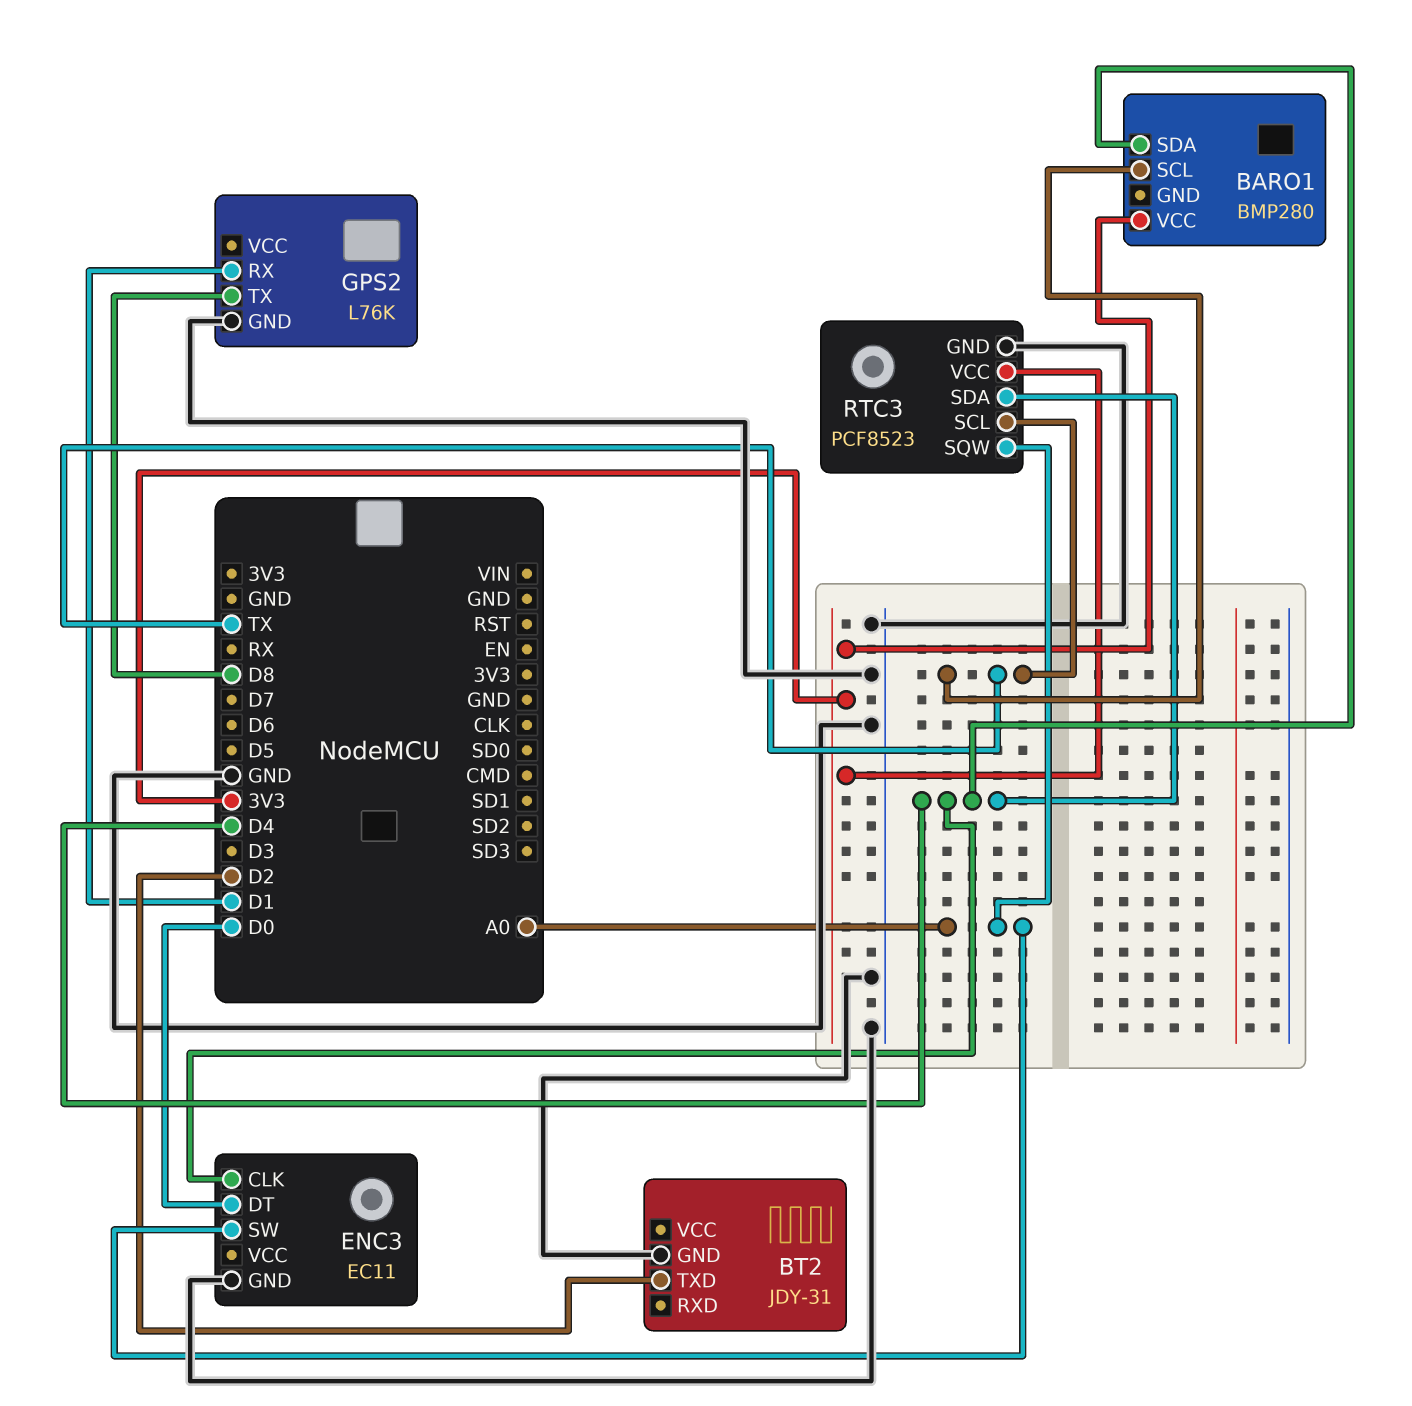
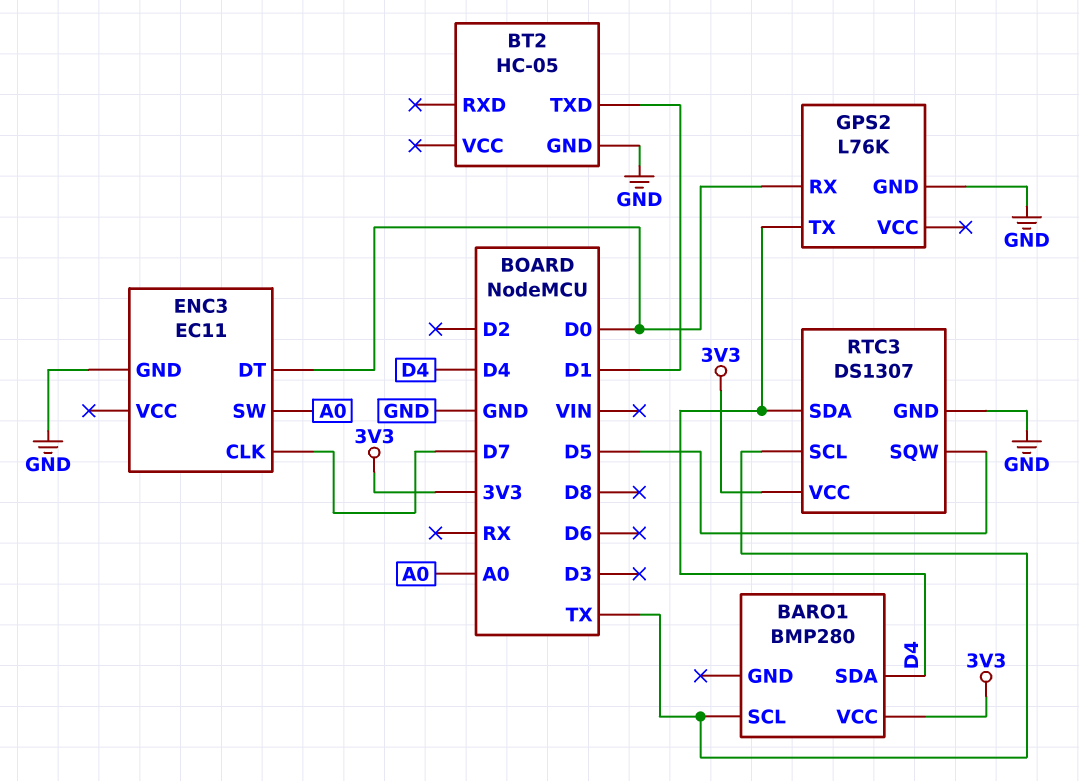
BT2: JDY-31 -> HC-05
BT2 pin TXD: D2 -> D1
ENC3 pin CLK: D4 -> D7
GPS2 pin RX: D1 -> D0
GPS2 pin TX: D8 -> D4
RTC3: PCF8523 -> DS1307
RTC3 pin SQW: A0 -> D5

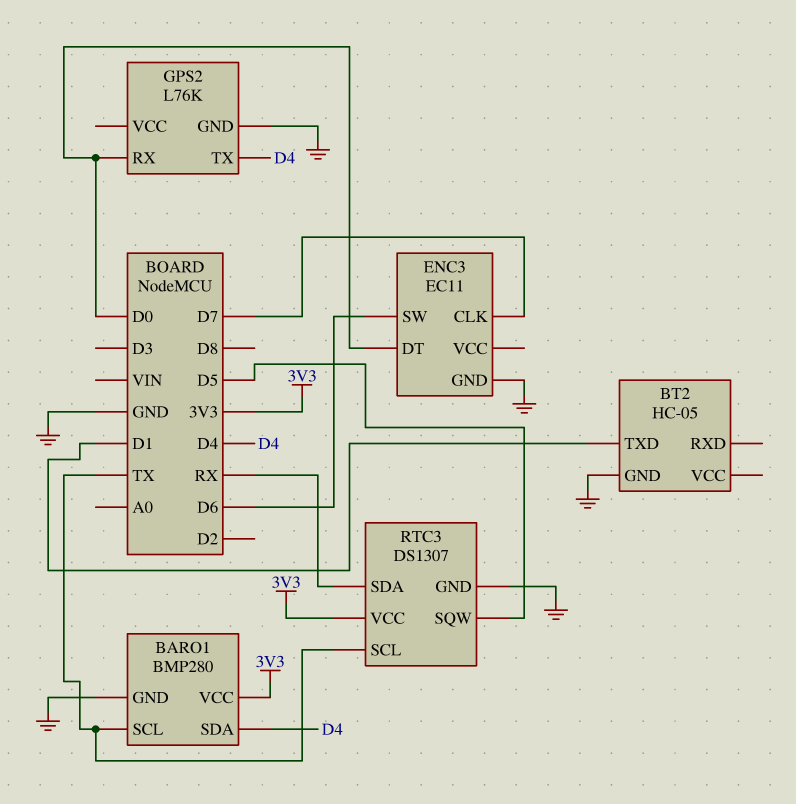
BARO1 pin GND: none -> GND
ENC3 pin SW: A0 -> D6
RTC3 pin SDA: D4 -> RX

